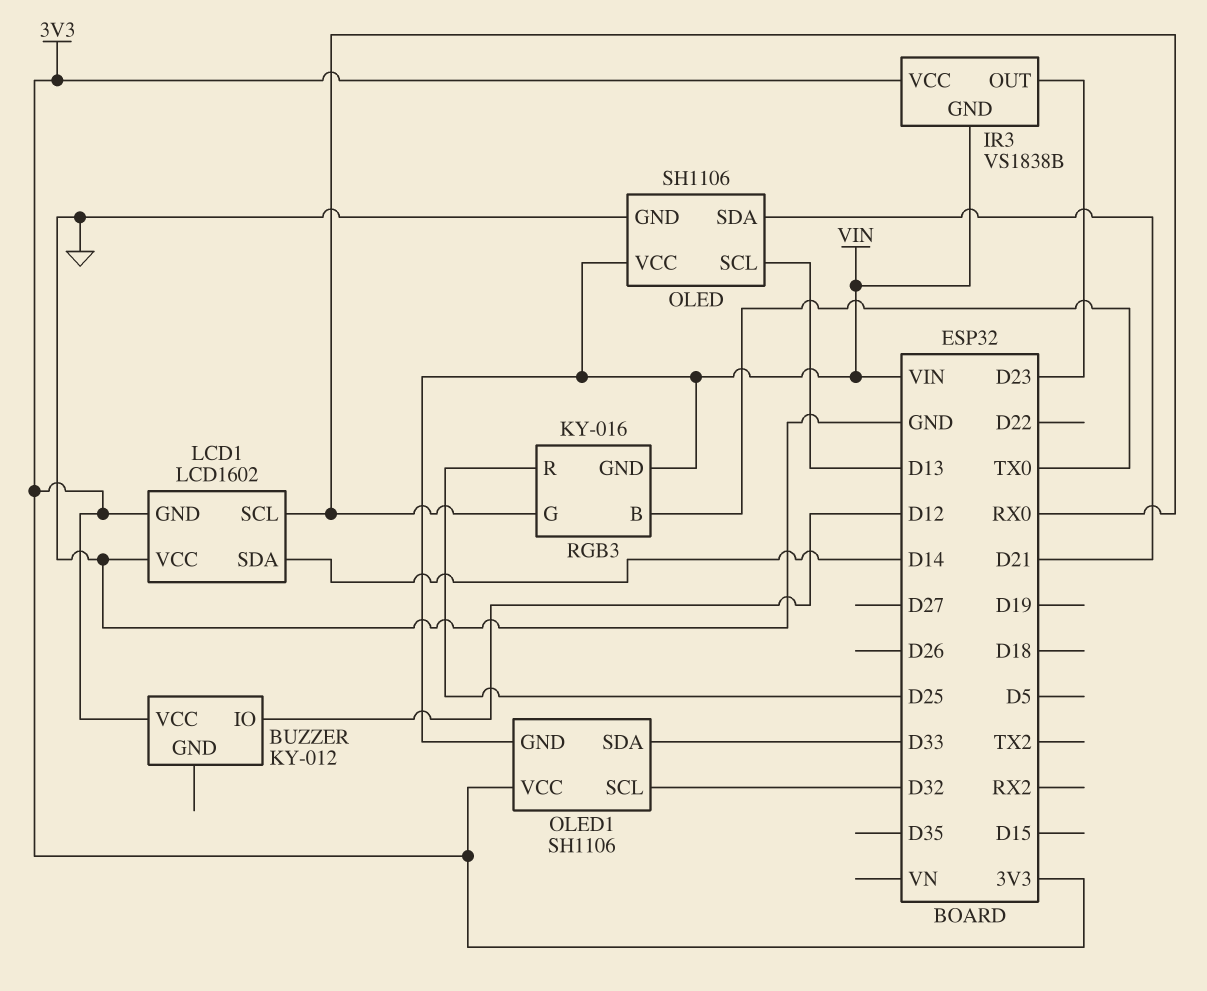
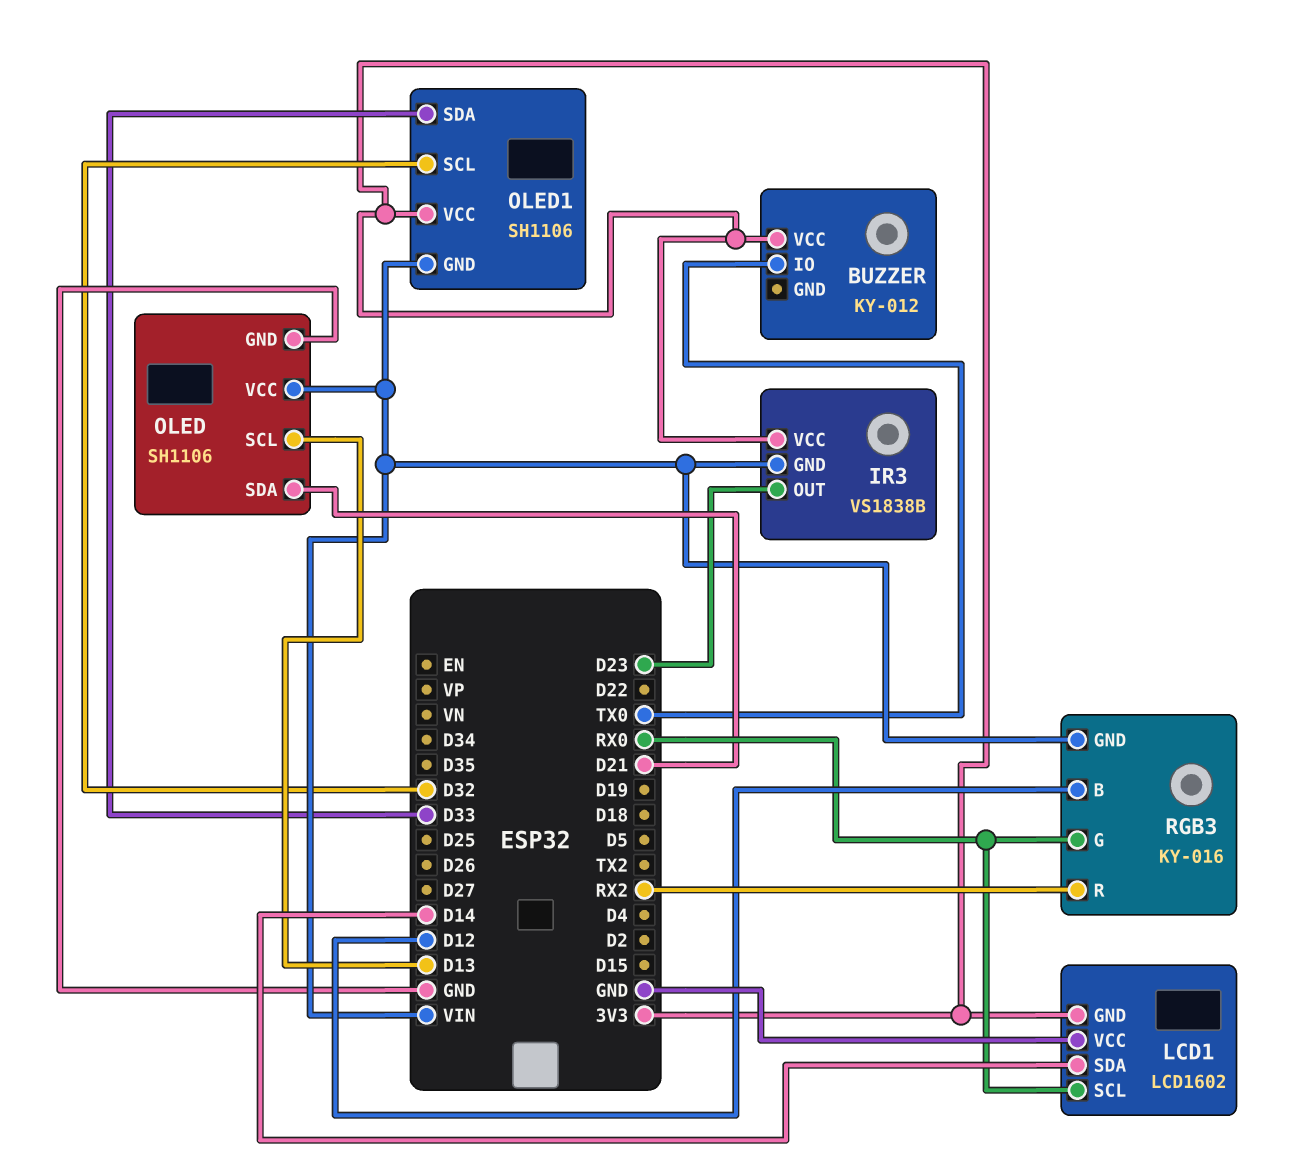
BUZZER pin IO: D12 -> TX0
RGB3 pin B: TX0 -> D12
RGB3 pin R: D25 -> RX2

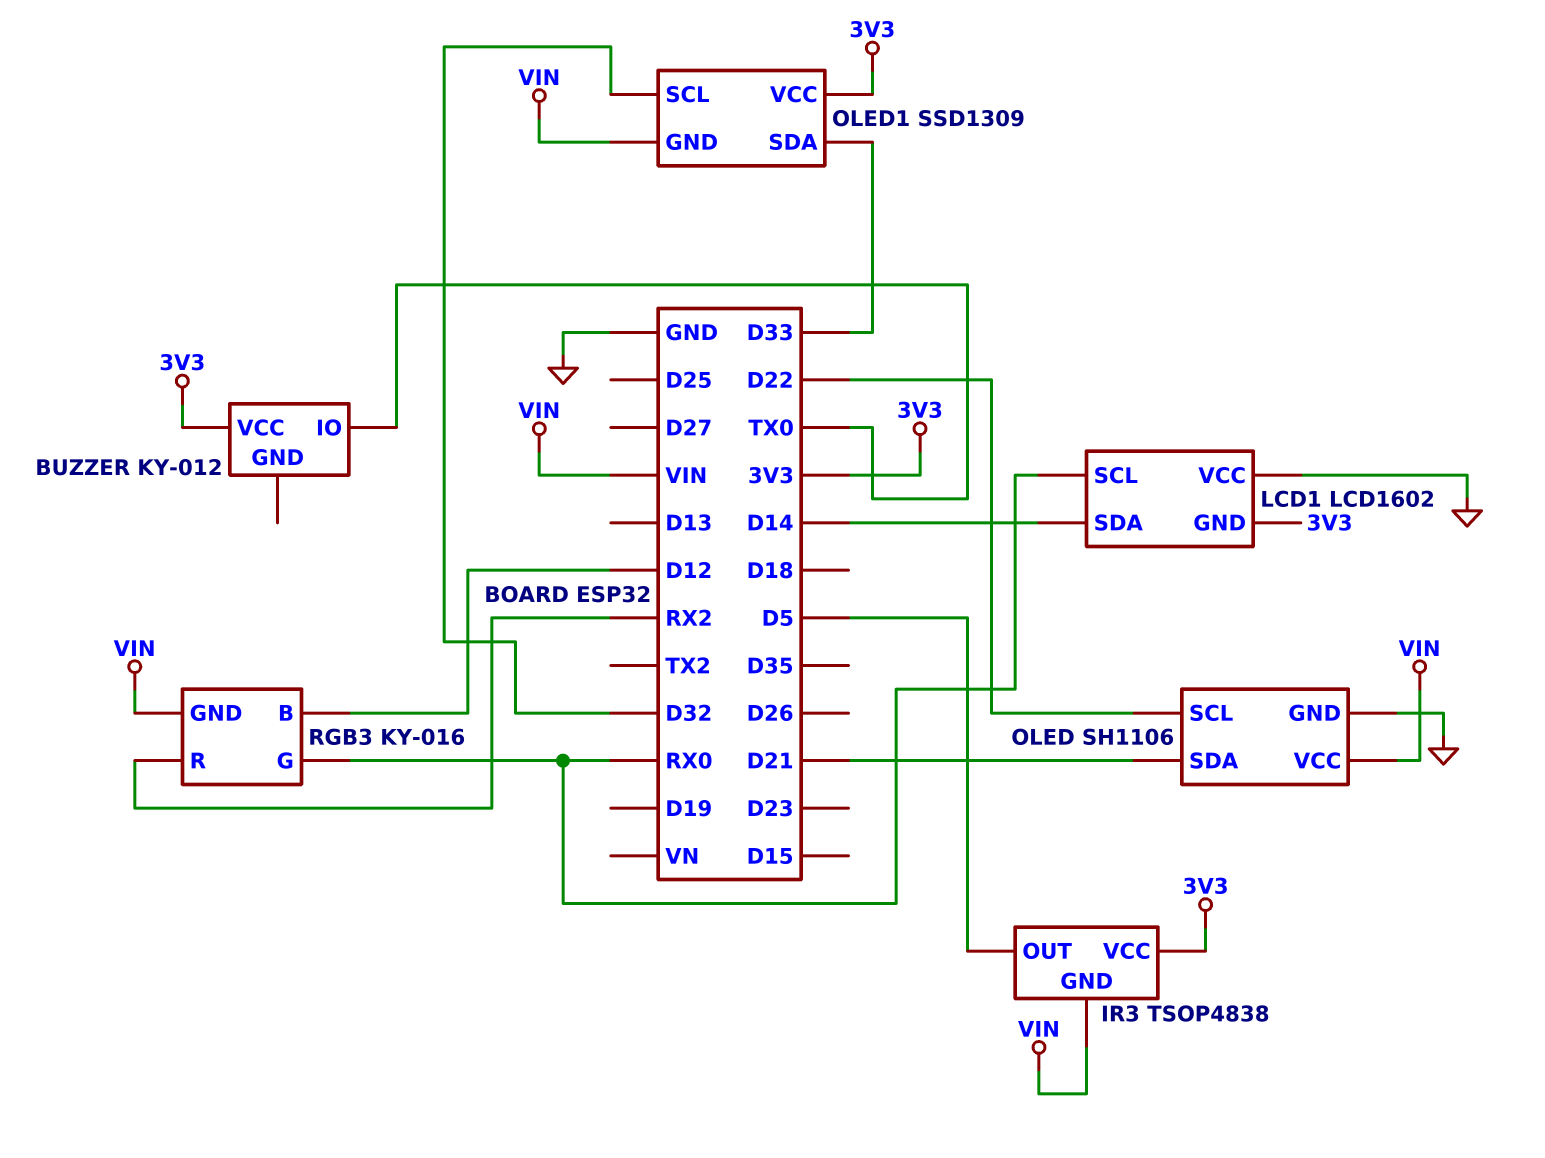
IR3: VS1838B -> TSOP4838
IR3 pin OUT: D23 -> D5
OLED pin SCL: D13 -> D22
OLED1: SH1106 -> SSD1309

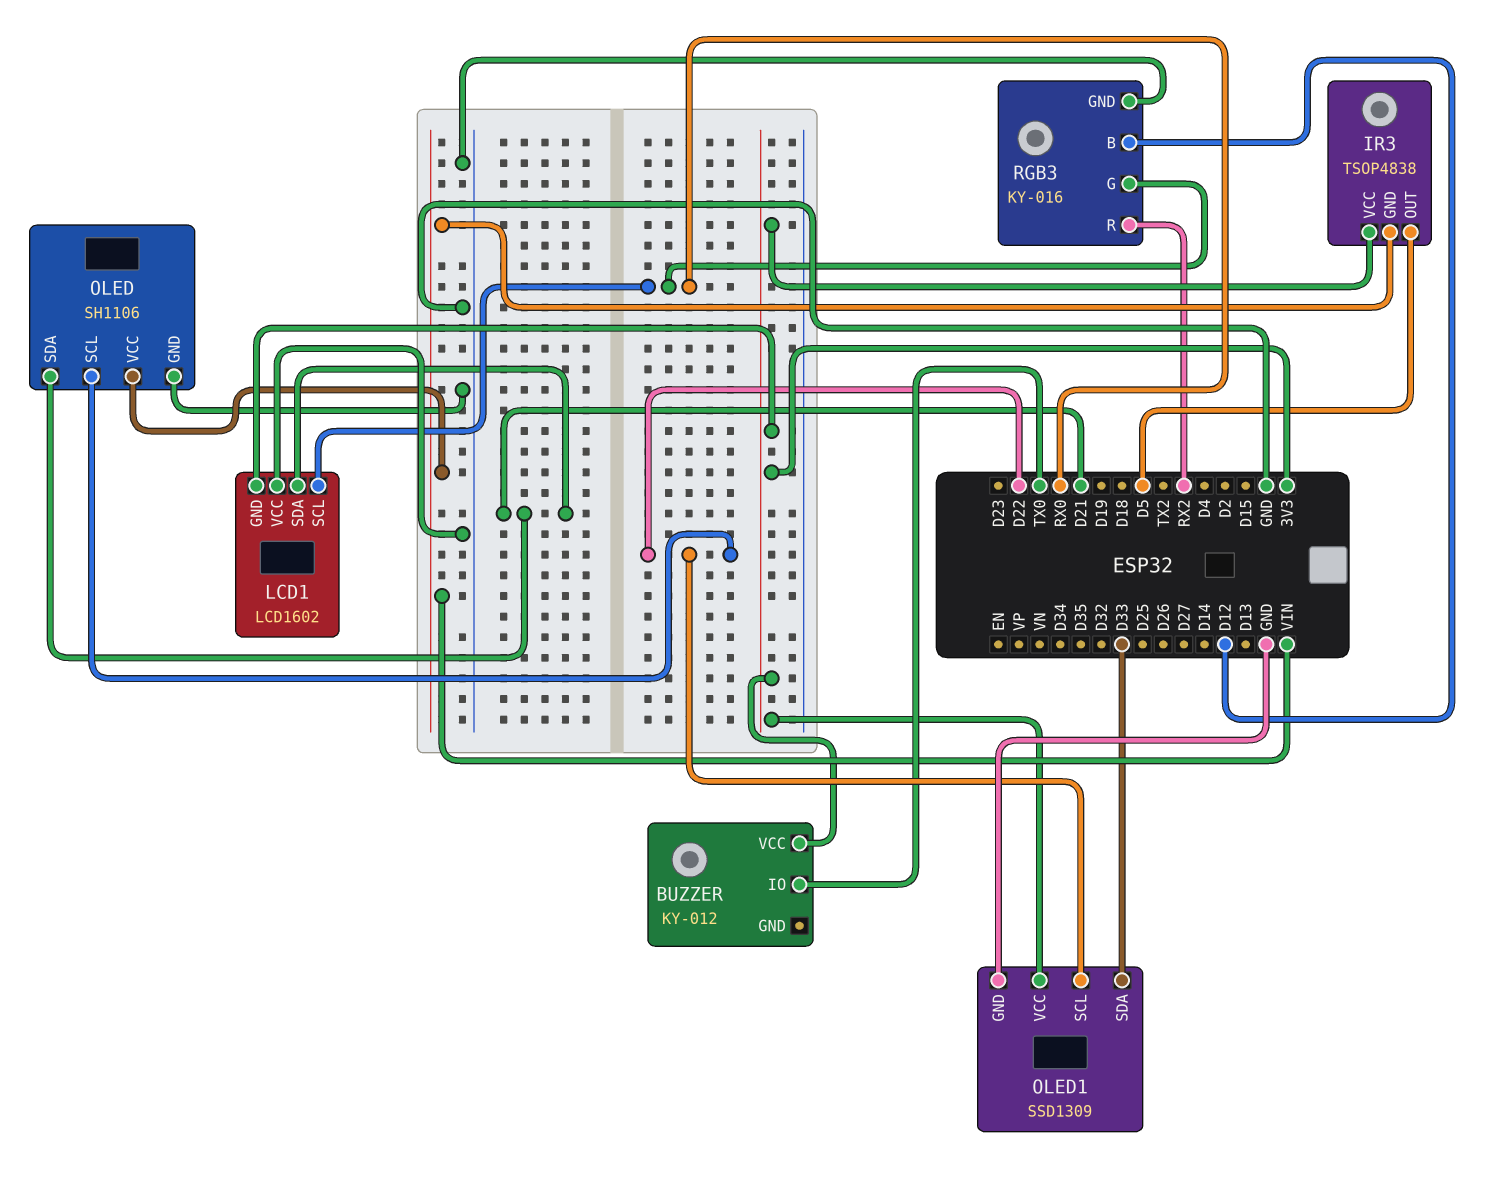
LCD1 pin SDA: D14 -> D21
OLED1 pin GND: VIN -> GND
OLED1 pin SCL: D32 -> D22
RGB3 pin GND: VIN -> GND

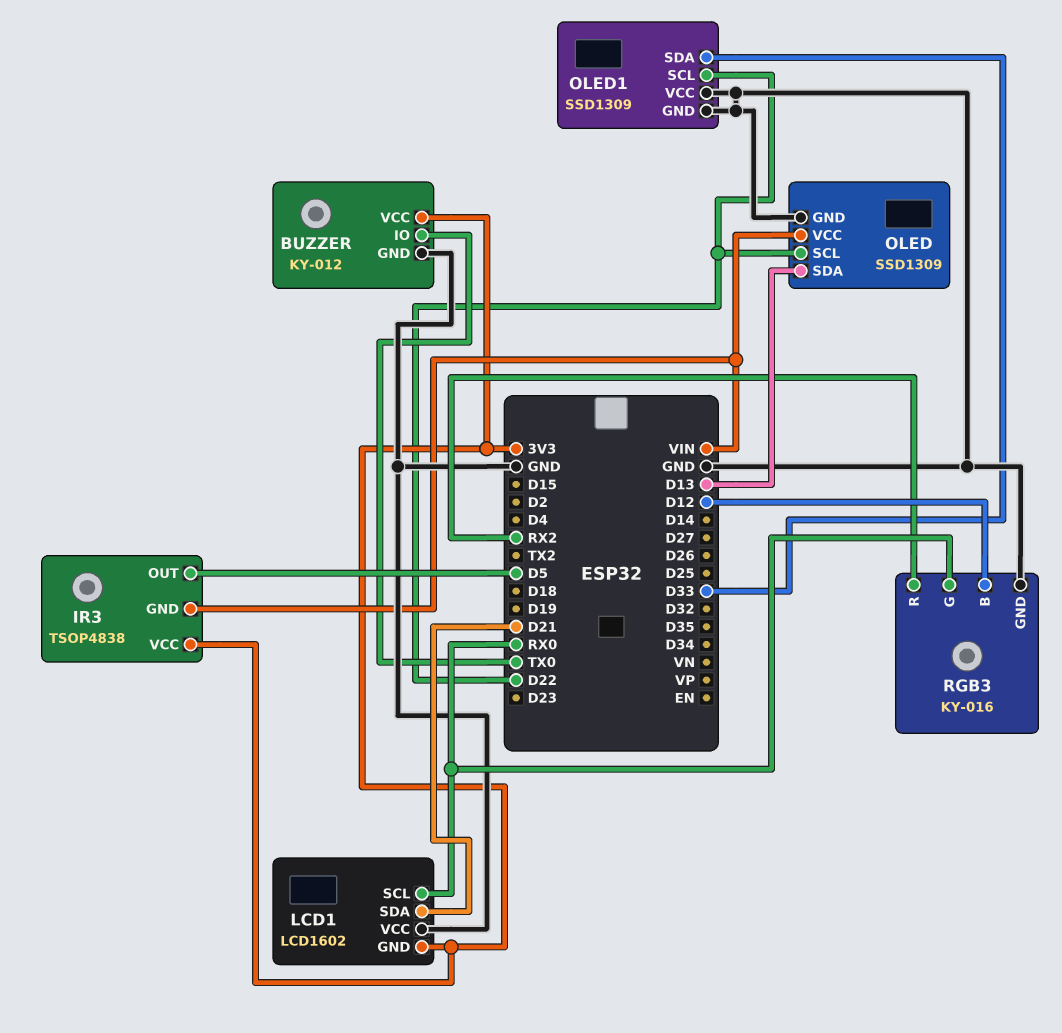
BUZZER pin GND: none -> GND
OLED: SH1106 -> SSD1309
OLED pin SDA: D21 -> D13
OLED1 pin VCC: 3V3 -> GND

